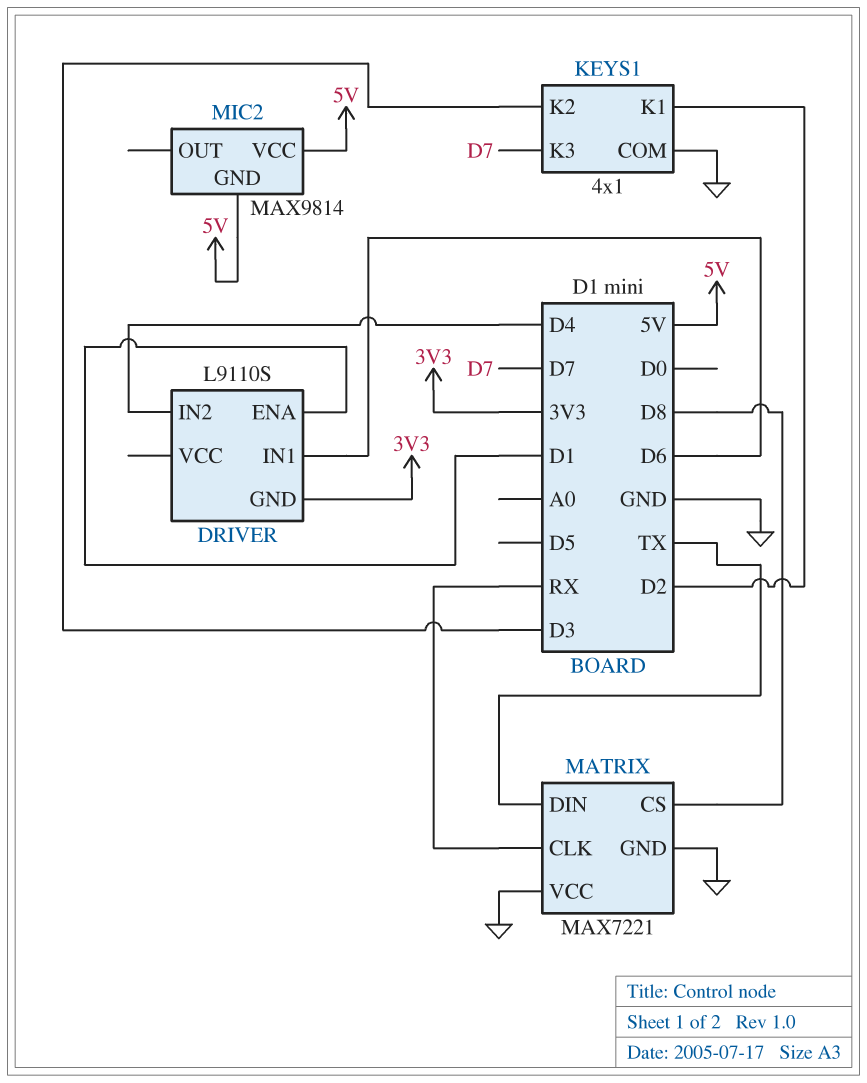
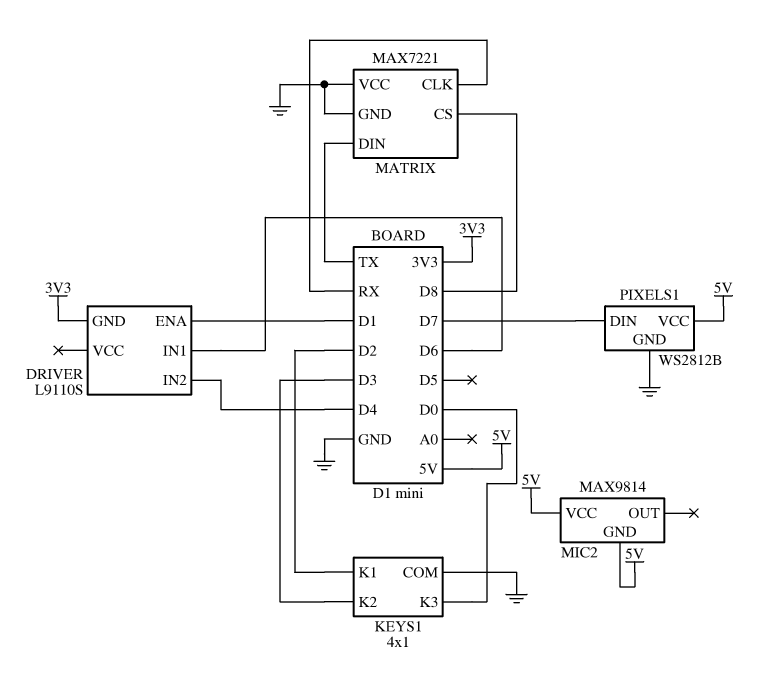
KEYS1 pin K3: D7 -> D0
PIXELS1: none -> WS2812B
PIXELS1 pin DIN: none -> D7
PIXELS1 pin GND: none -> GND
PIXELS1 pin VCC: none -> 5V

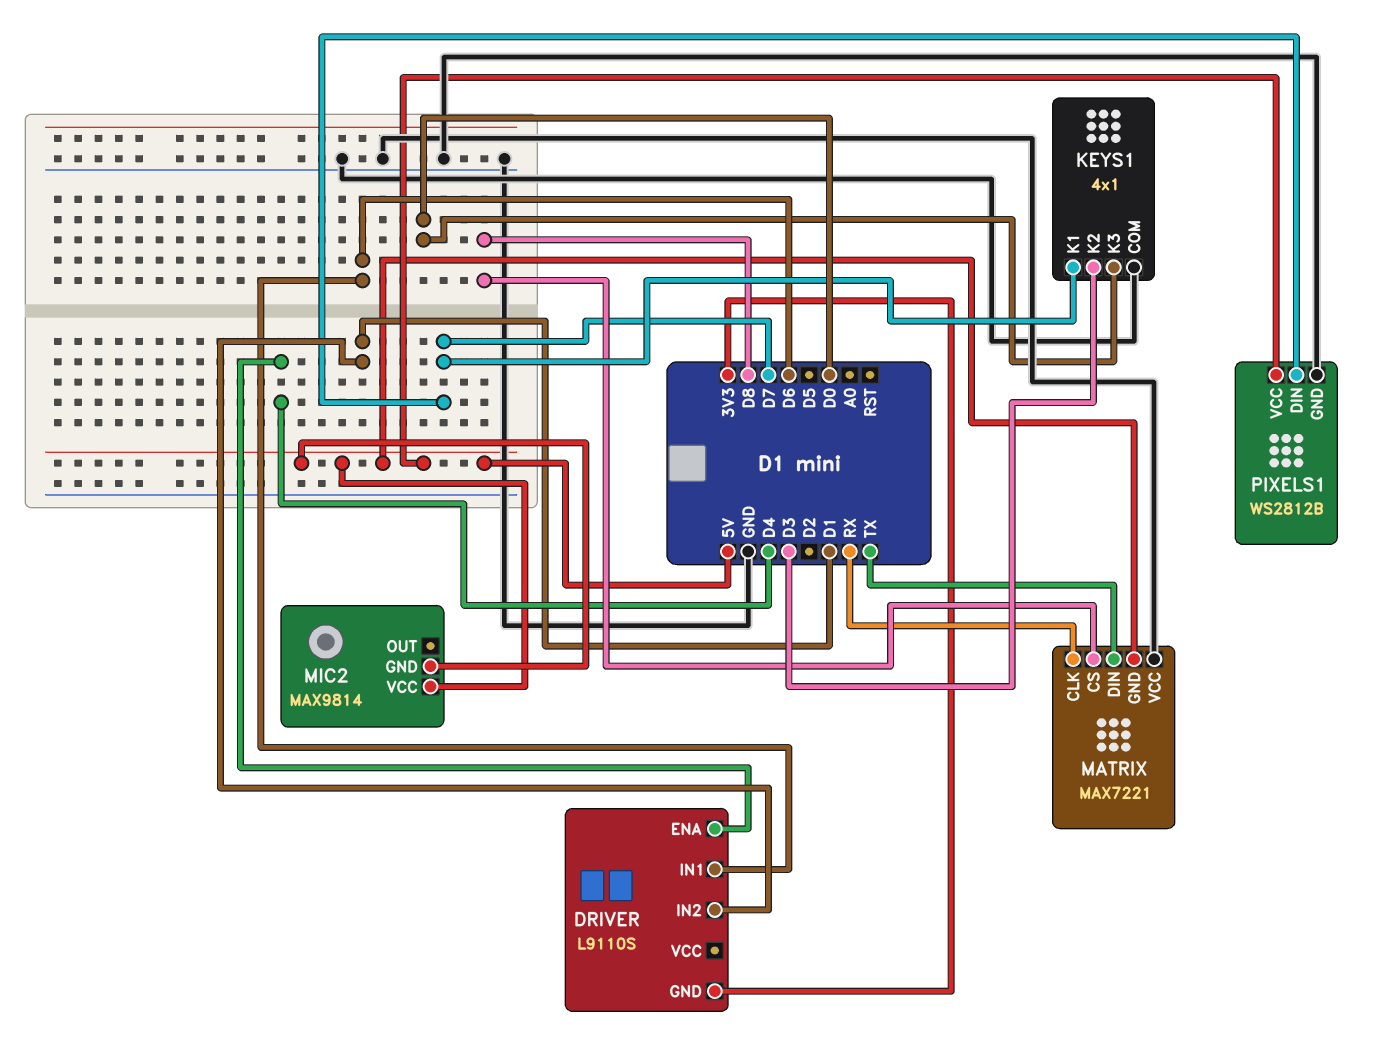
DRIVER pin ENA: D1 -> D4
DRIVER pin IN2: D4 -> D1
KEYS1 pin K1: D2 -> D7
MATRIX pin GND: GND -> 5V

